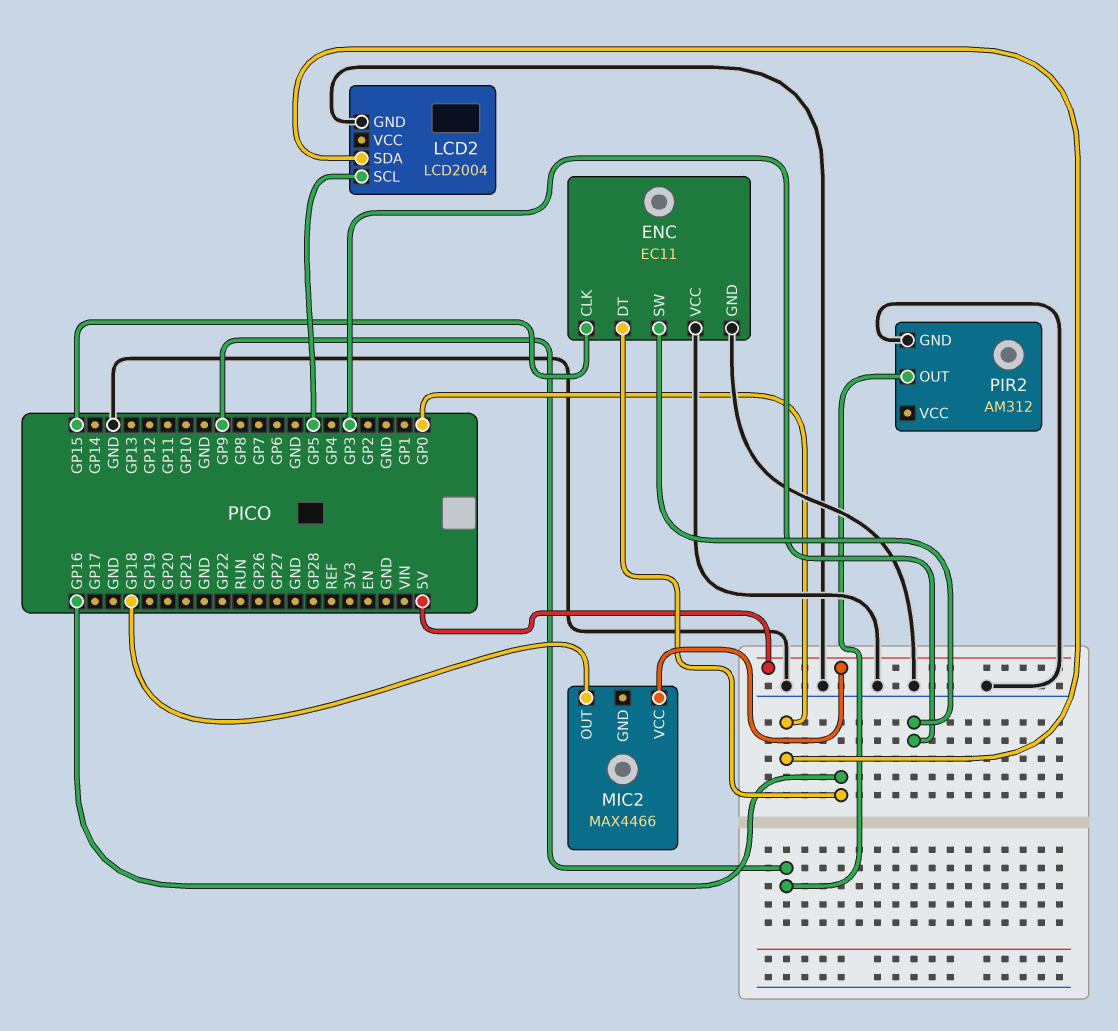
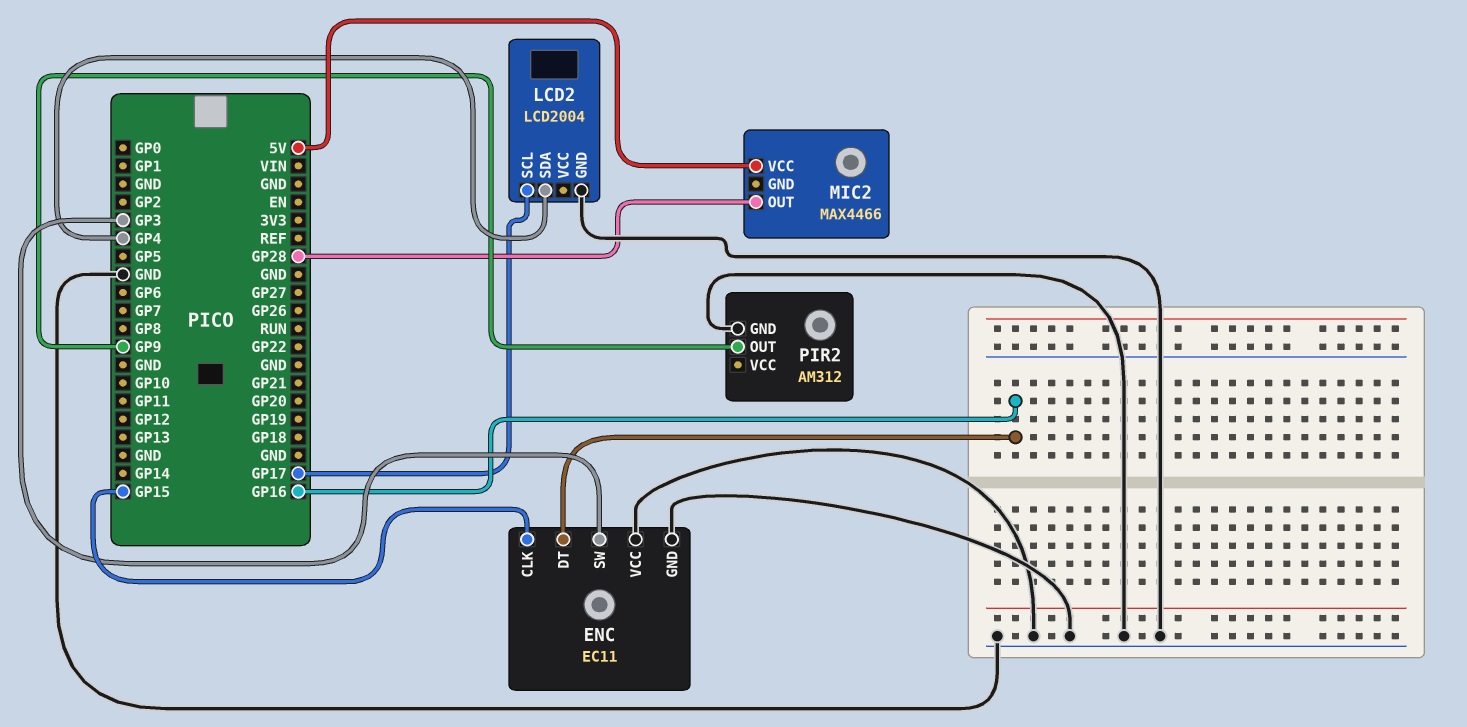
LCD2 pin SCL: GP5 -> GP17
LCD2 pin SDA: GP0 -> GP4
MIC2 pin OUT: GP18 -> GP28

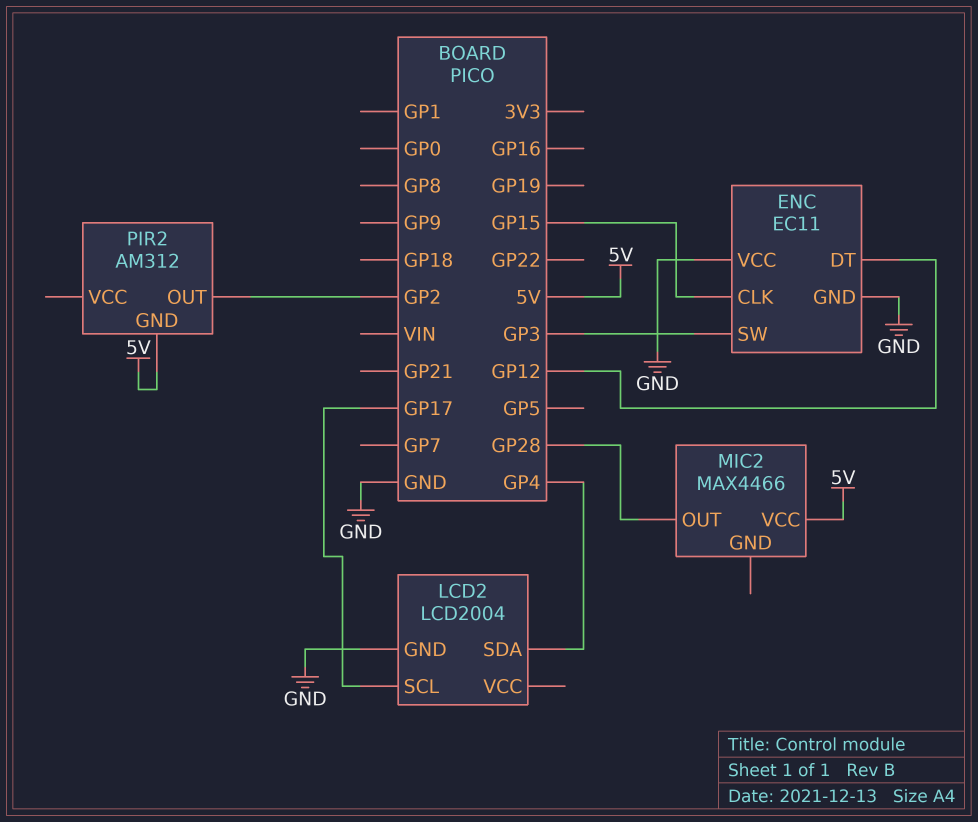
ENC pin DT: GP16 -> GP12
PIR2 pin GND: GND -> 5V
PIR2 pin OUT: GP9 -> GP2

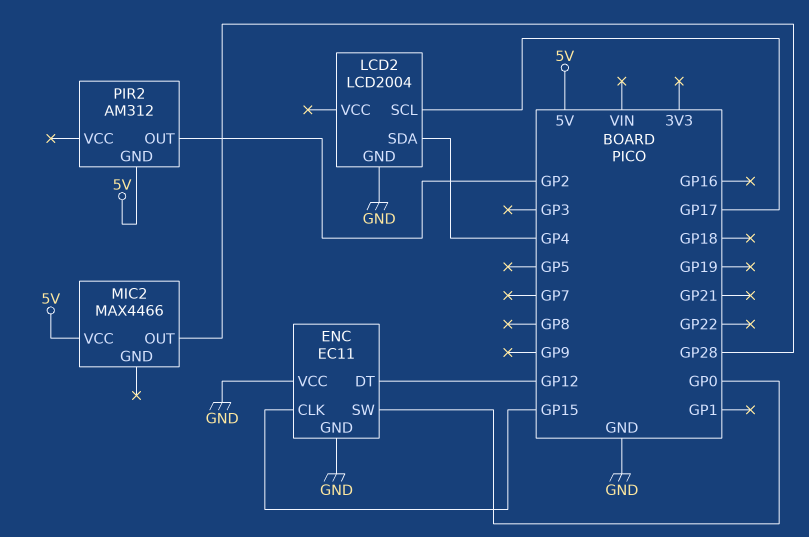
ENC pin SW: GP3 -> GP0

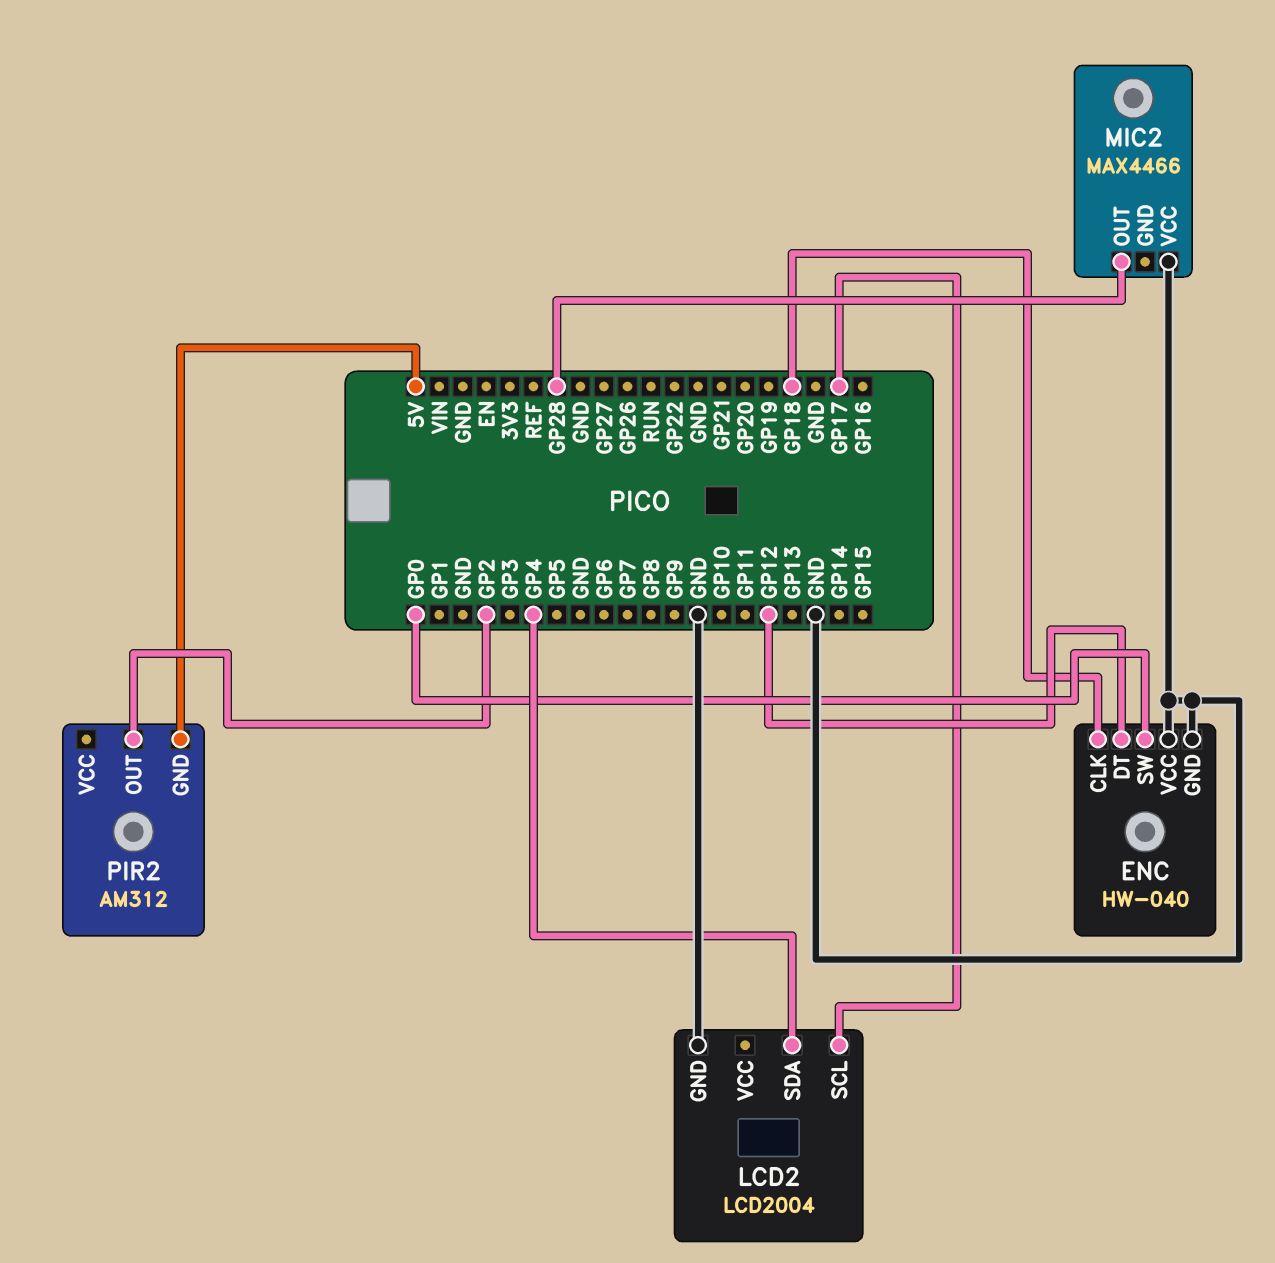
ENC: EC11 -> HW-040
ENC pin CLK: GP15 -> GP18
MIC2 pin VCC: 5V -> GND

